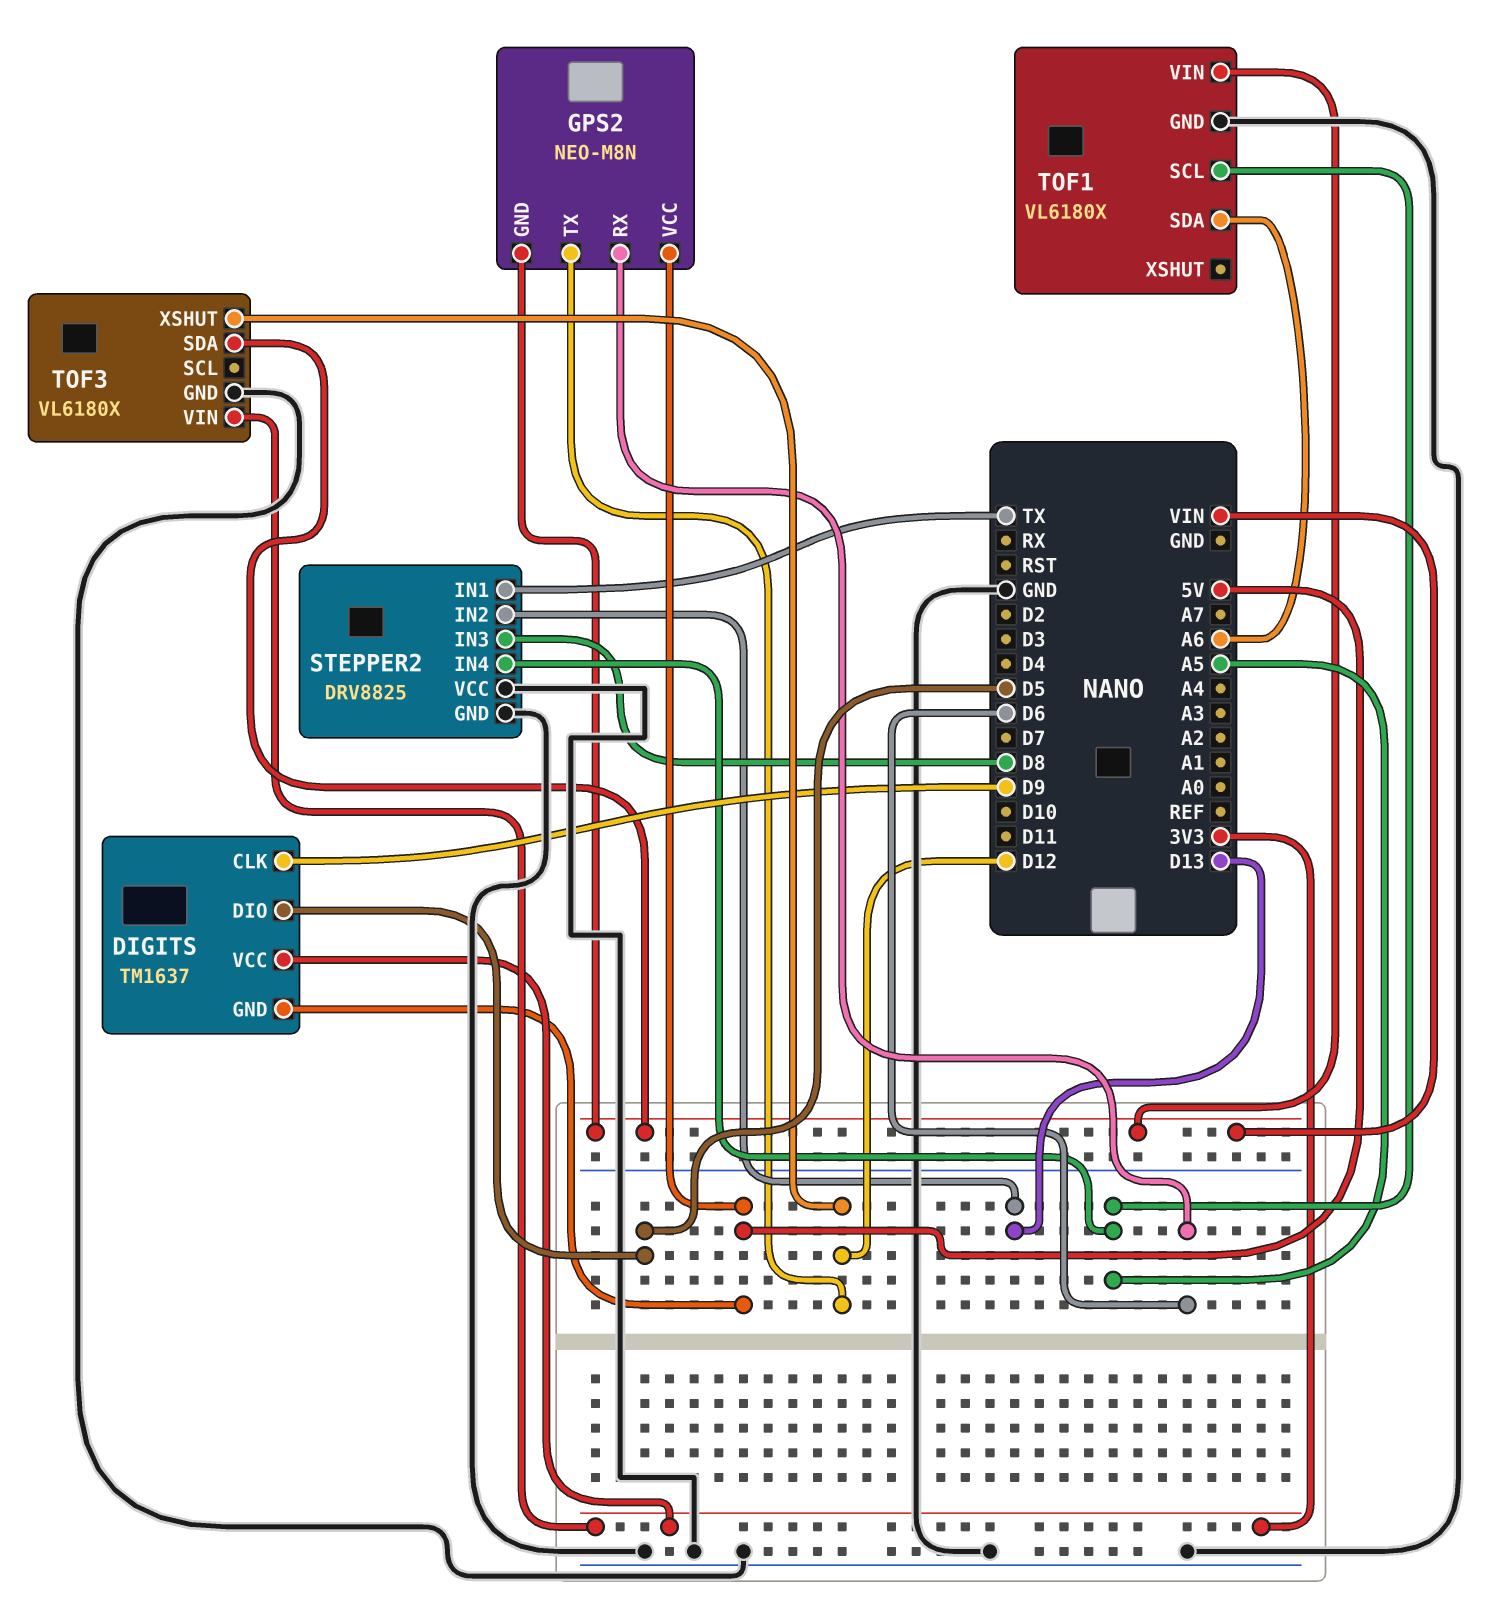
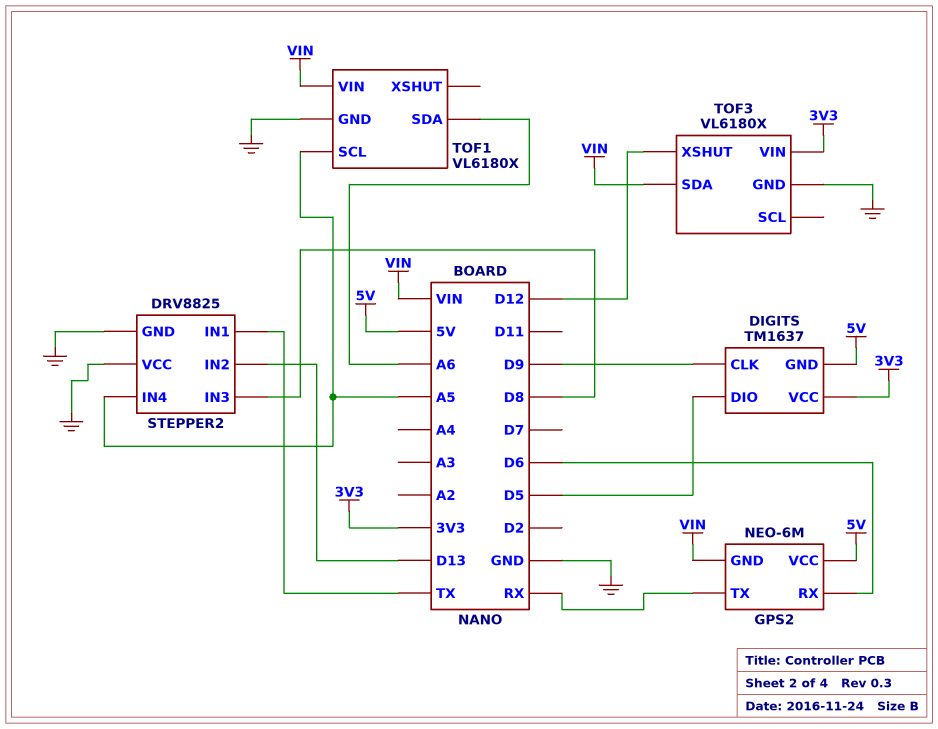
GPS2: NEO-M8N -> NEO-6M
GPS2 pin TX: D12 -> RX

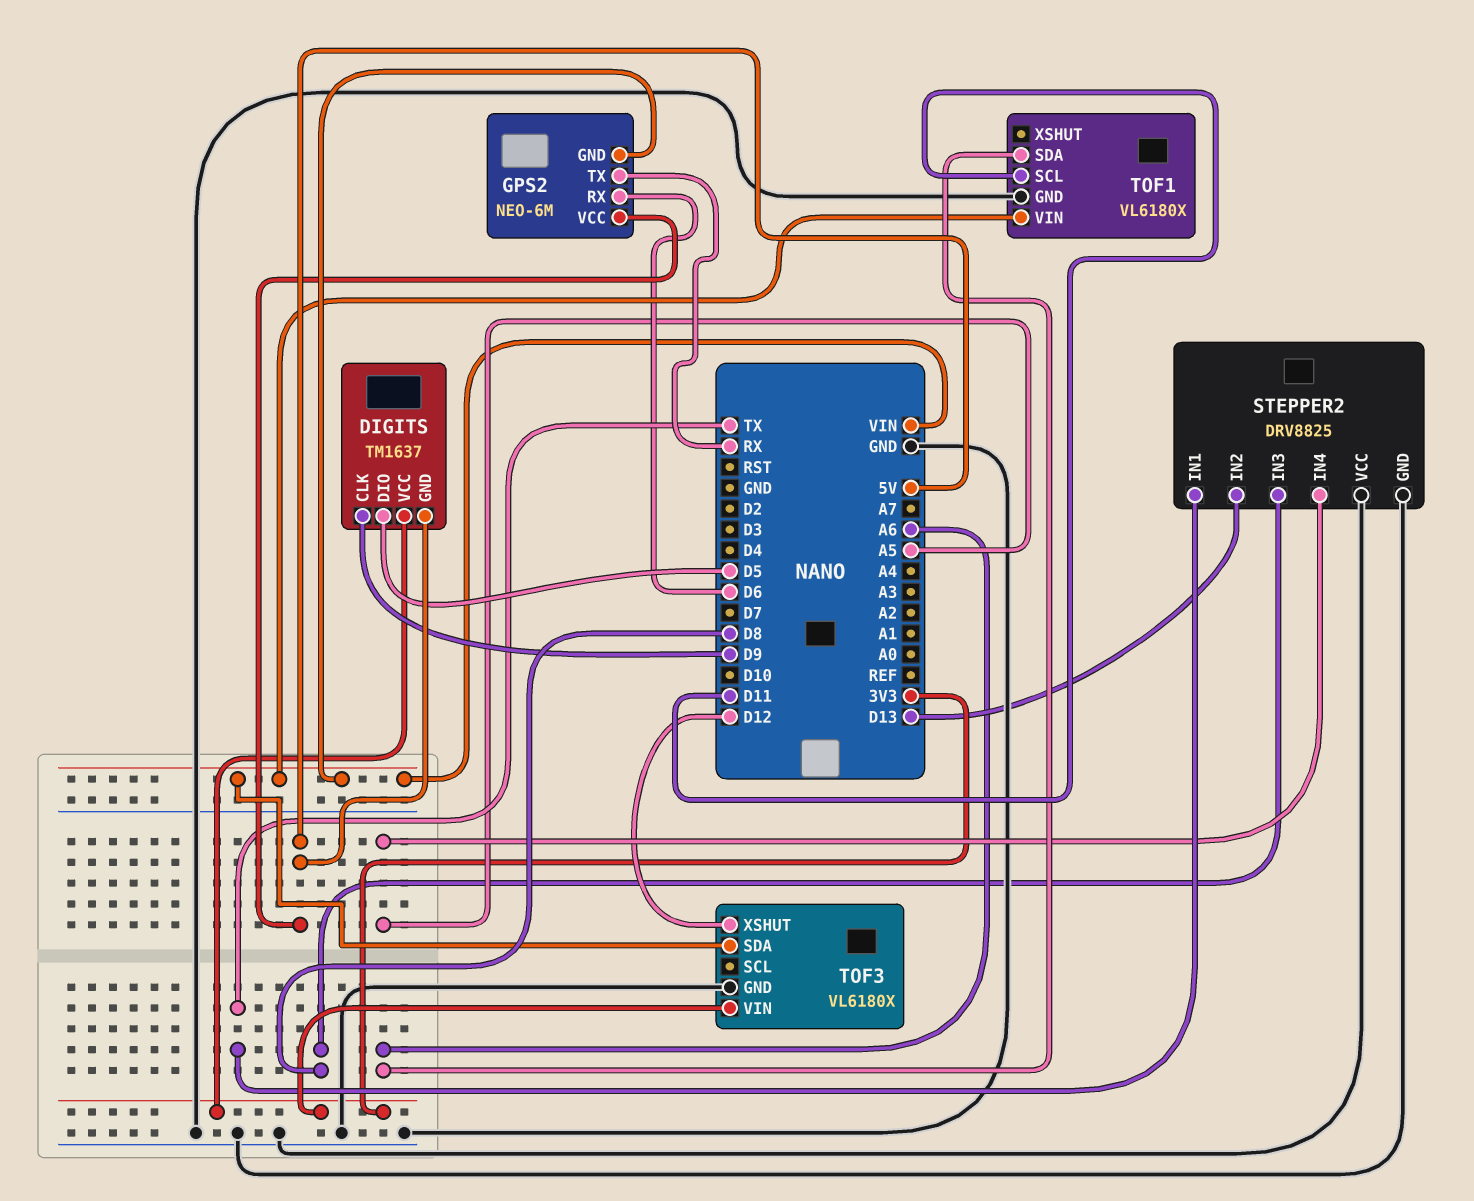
TOF1 pin SCL: A5 -> D11

